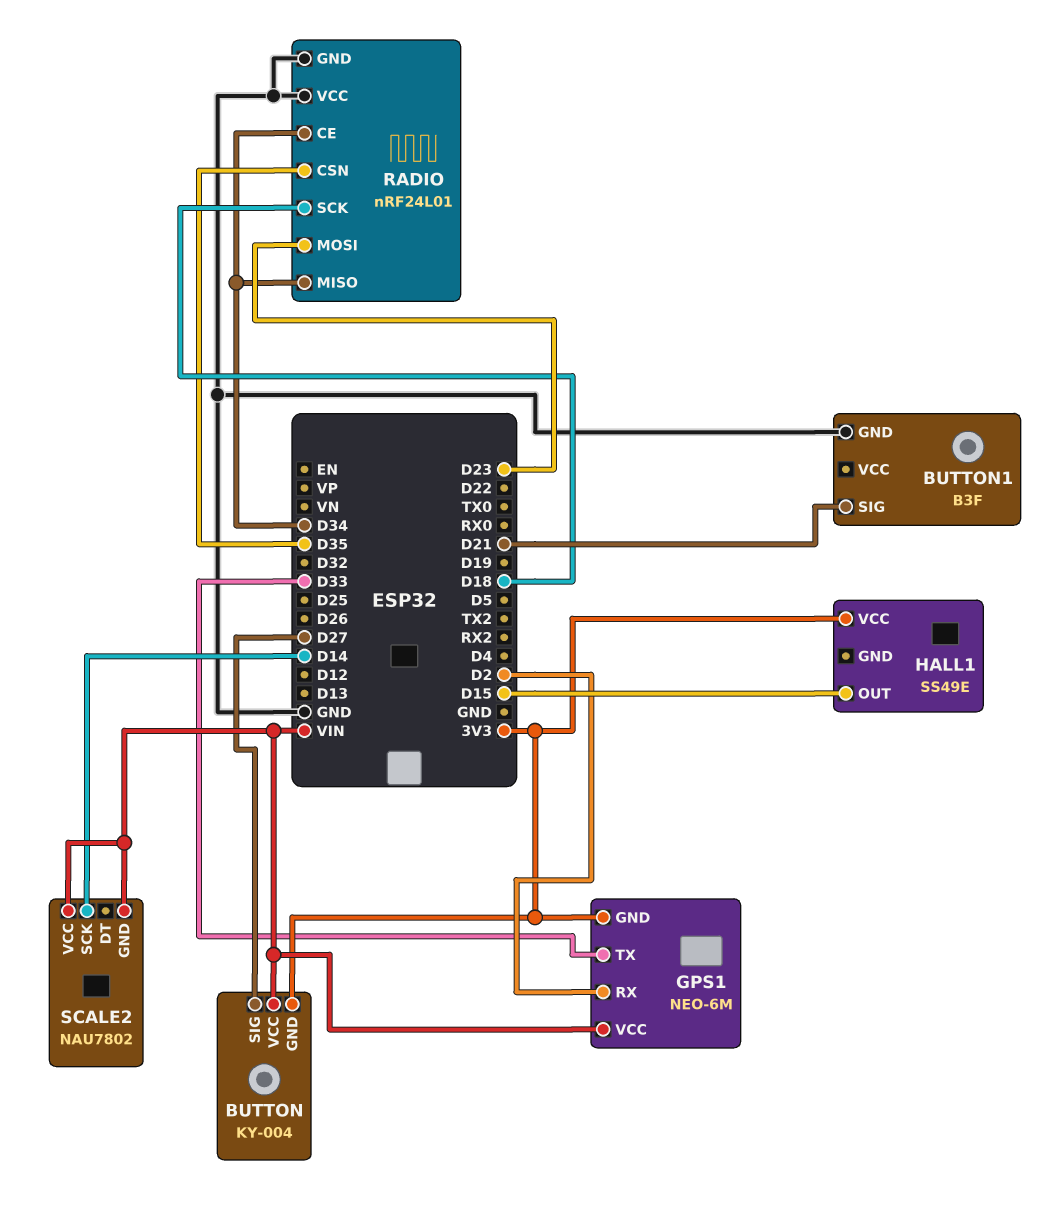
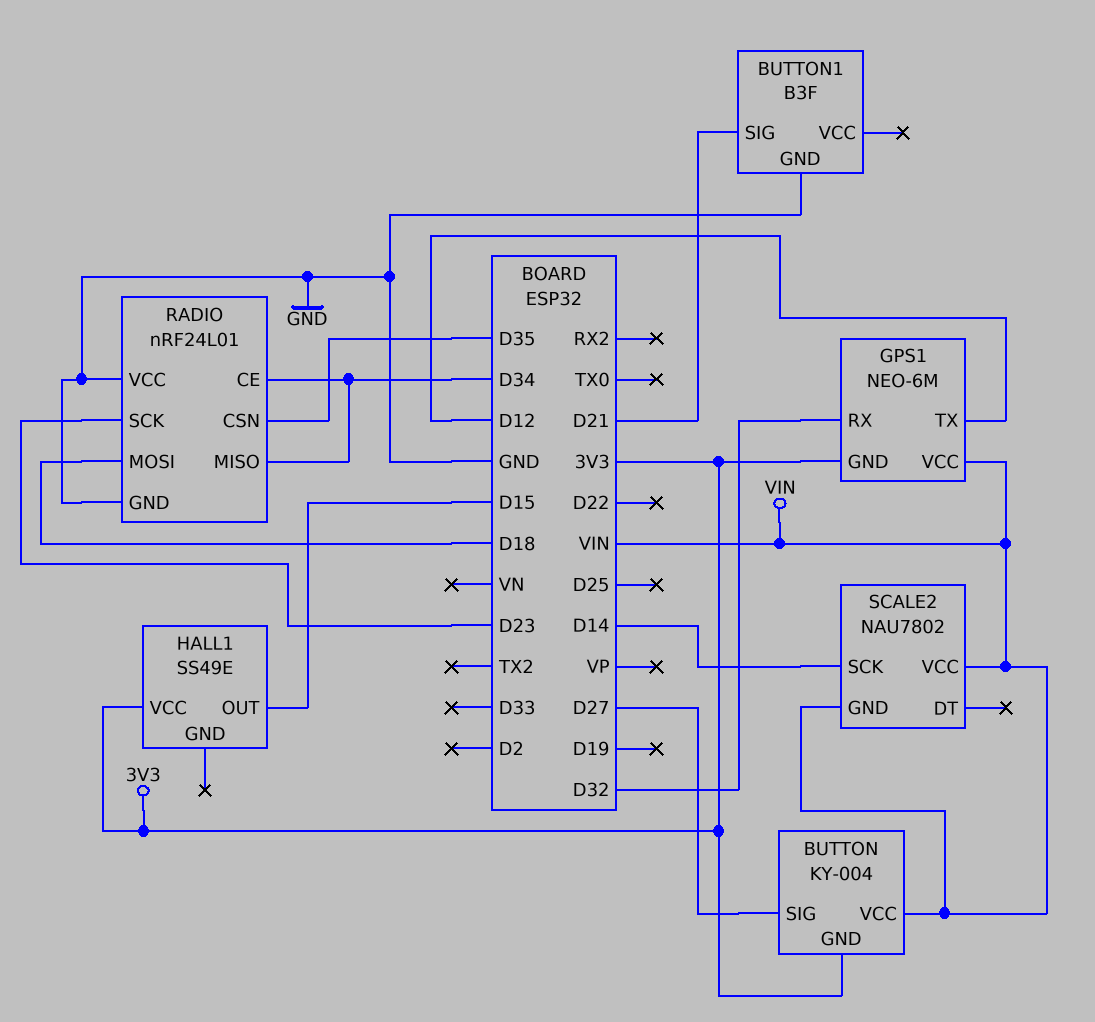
GPS1 pin RX: D2 -> D32
GPS1 pin TX: D33 -> D12
RADIO pin MOSI: D23 -> D18
RADIO pin SCK: D18 -> D23

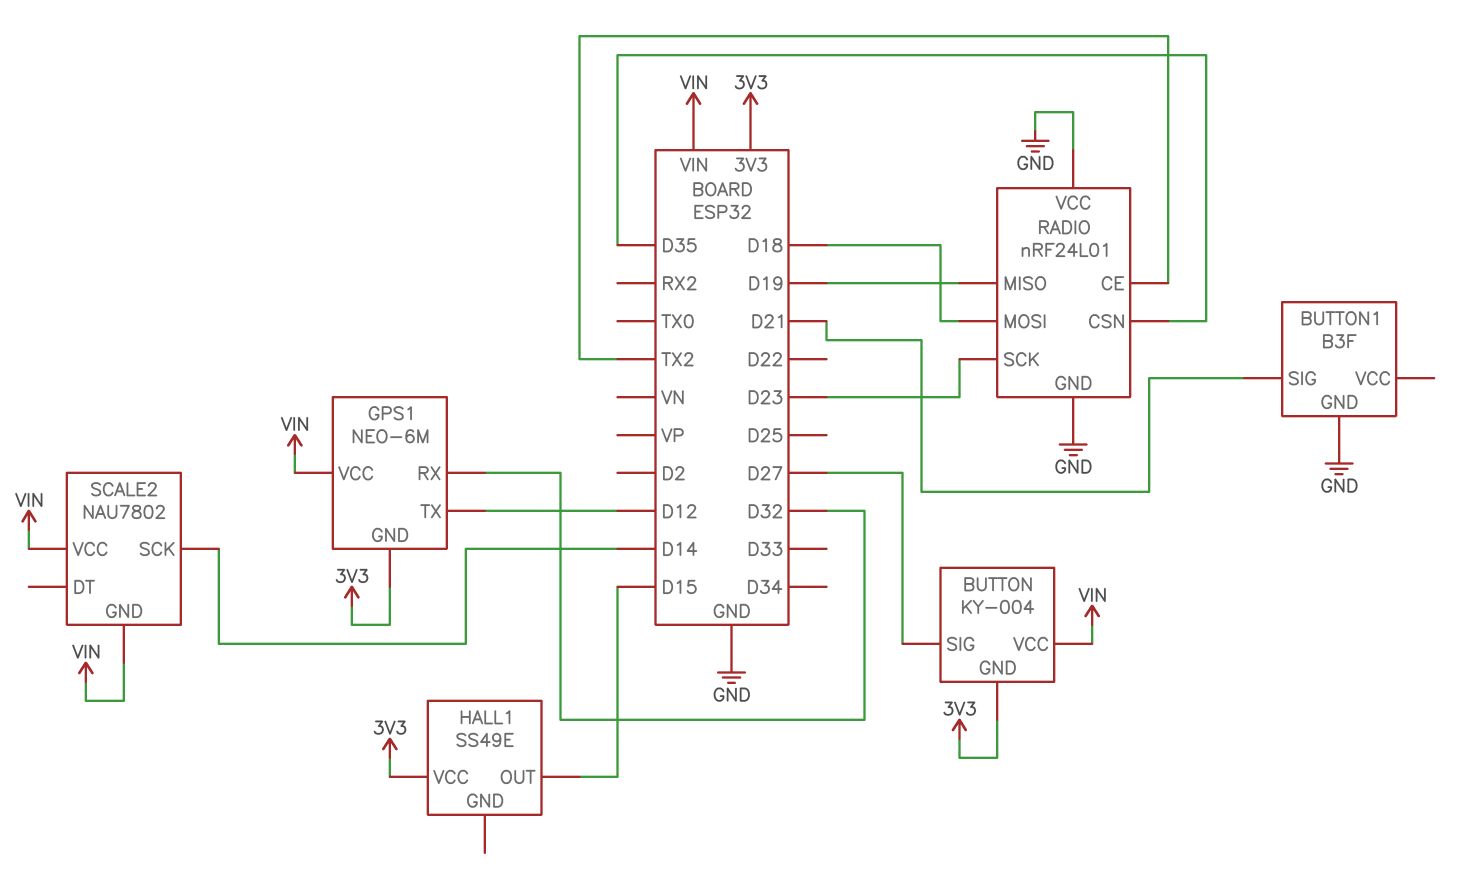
RADIO pin CE: D34 -> TX2
RADIO pin MISO: D34 -> D19

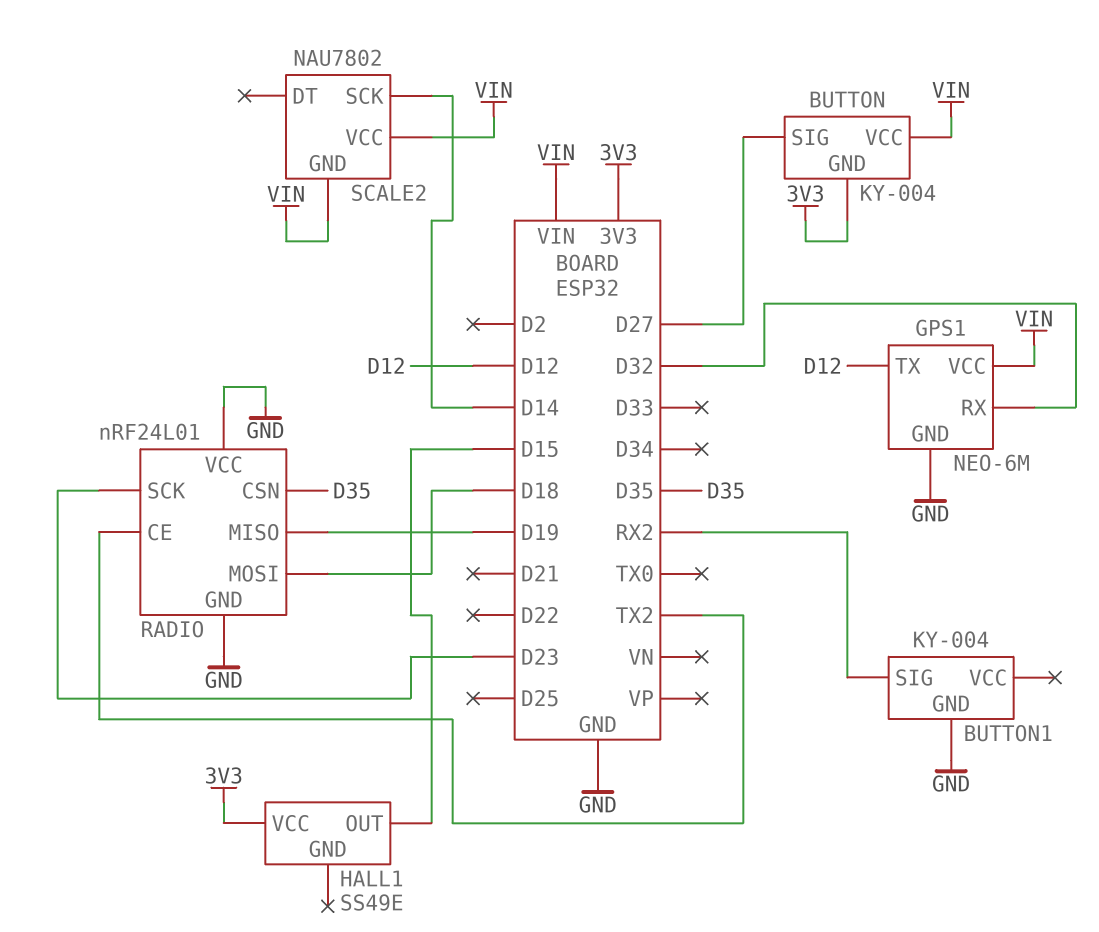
BUTTON1: B3F -> KY-004
BUTTON1 pin SIG: D21 -> RX2
GPS1 pin GND: 3V3 -> GND

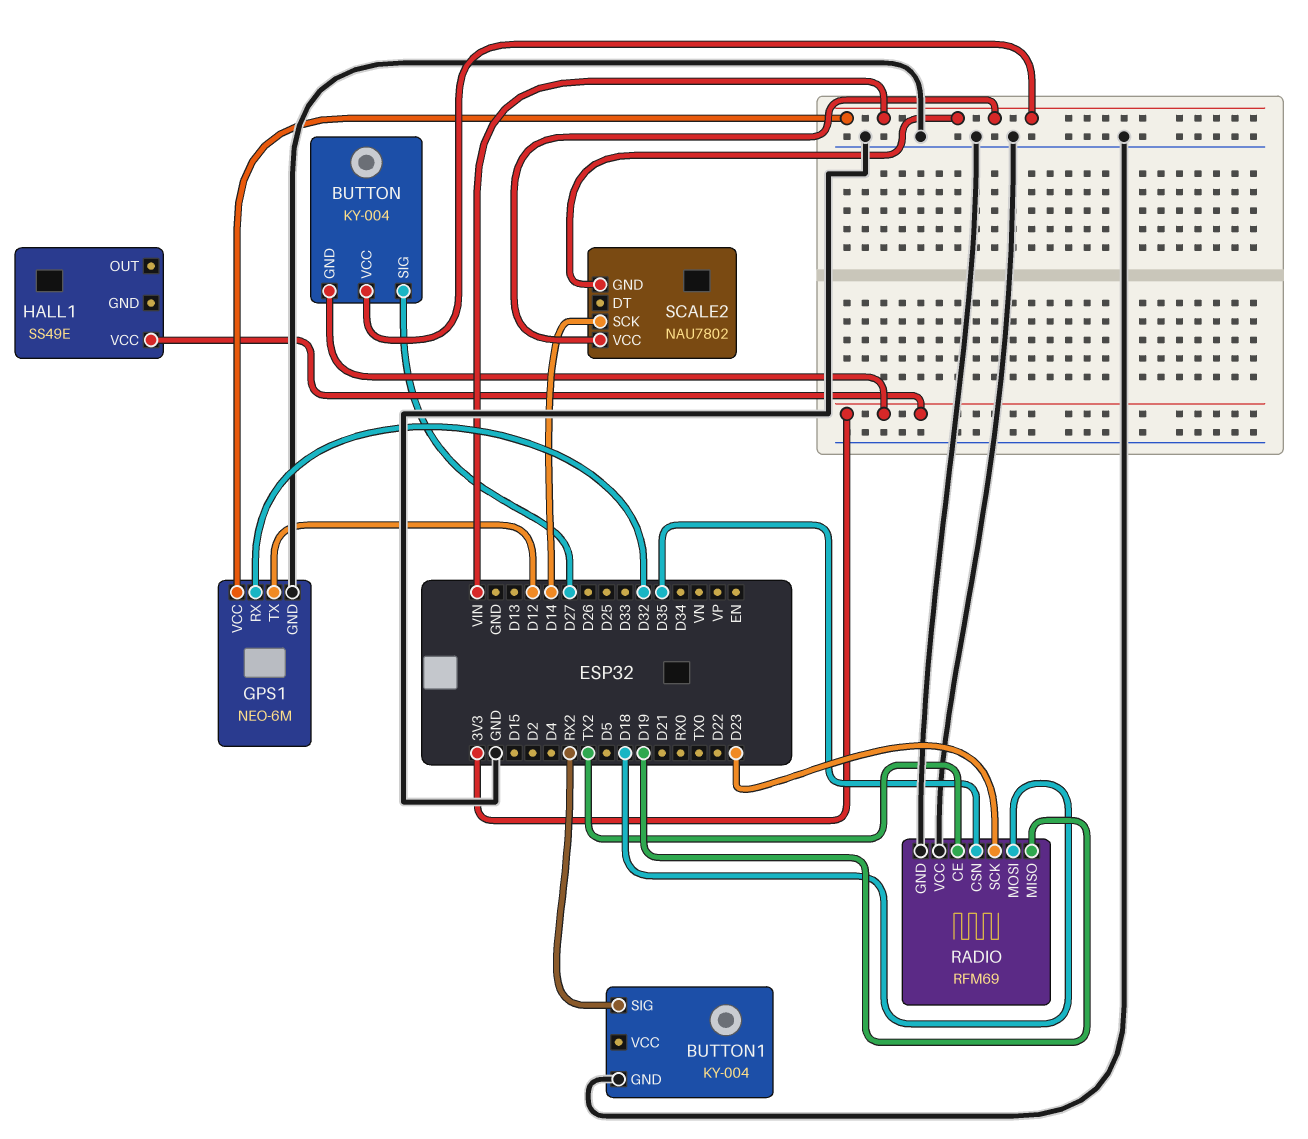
HALL1 pin OUT: D15 -> none
RADIO: nRF24L01 -> RFM69

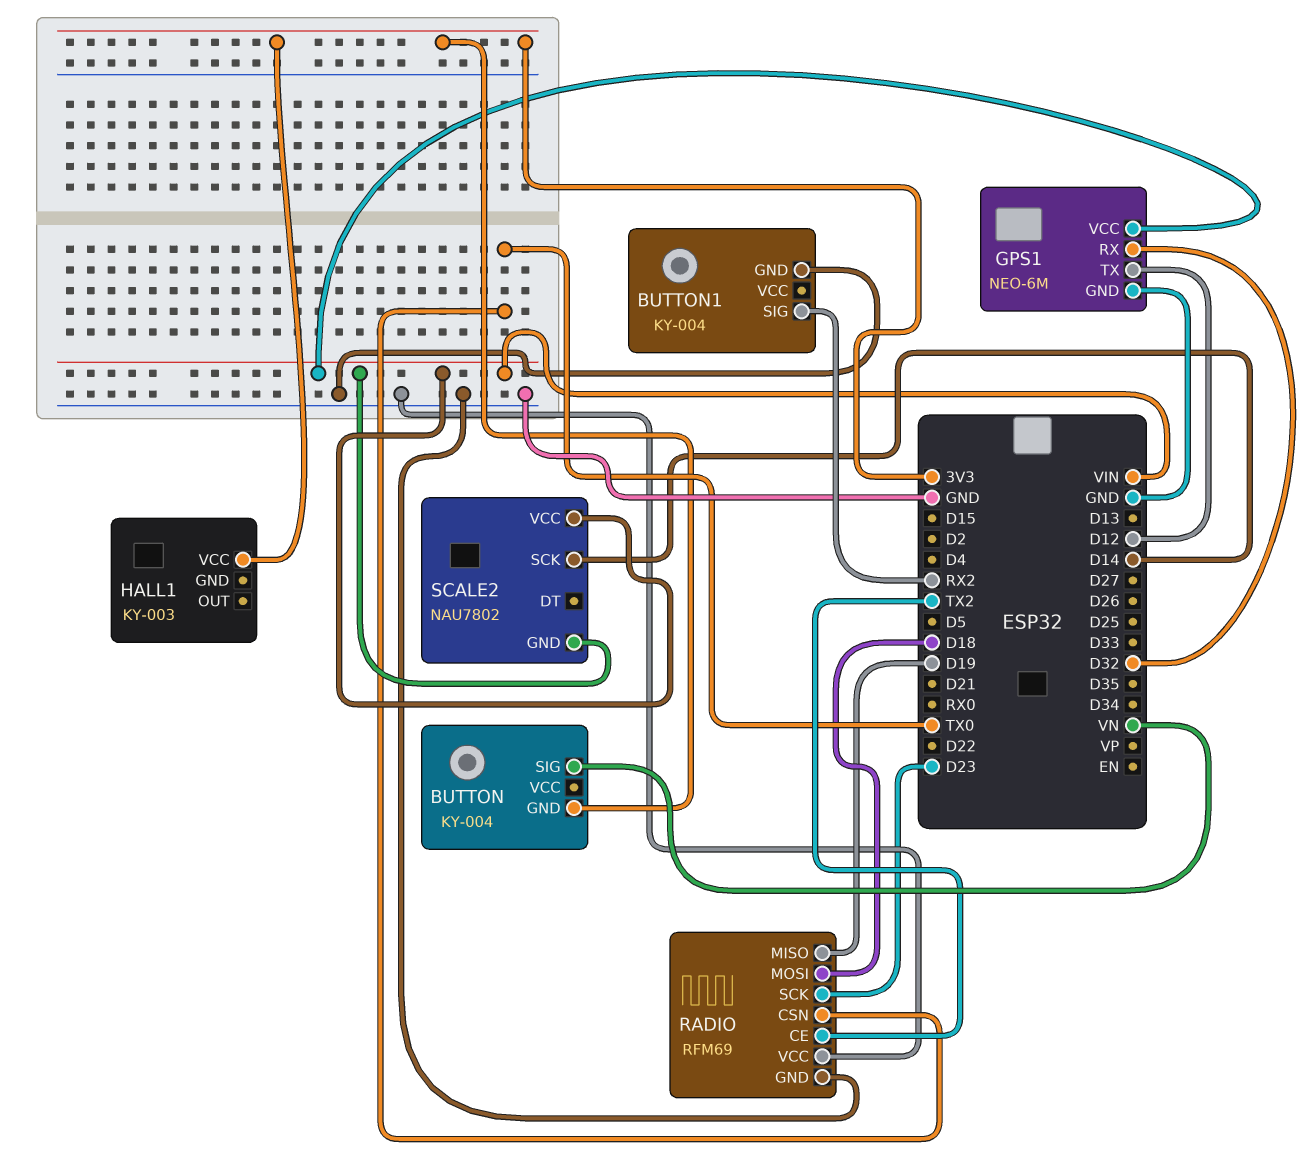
BUTTON pin SIG: D27 -> VN
BUTTON pin VCC: VIN -> none
HALL1: SS49E -> KY-003
RADIO pin CSN: D35 -> TX0

